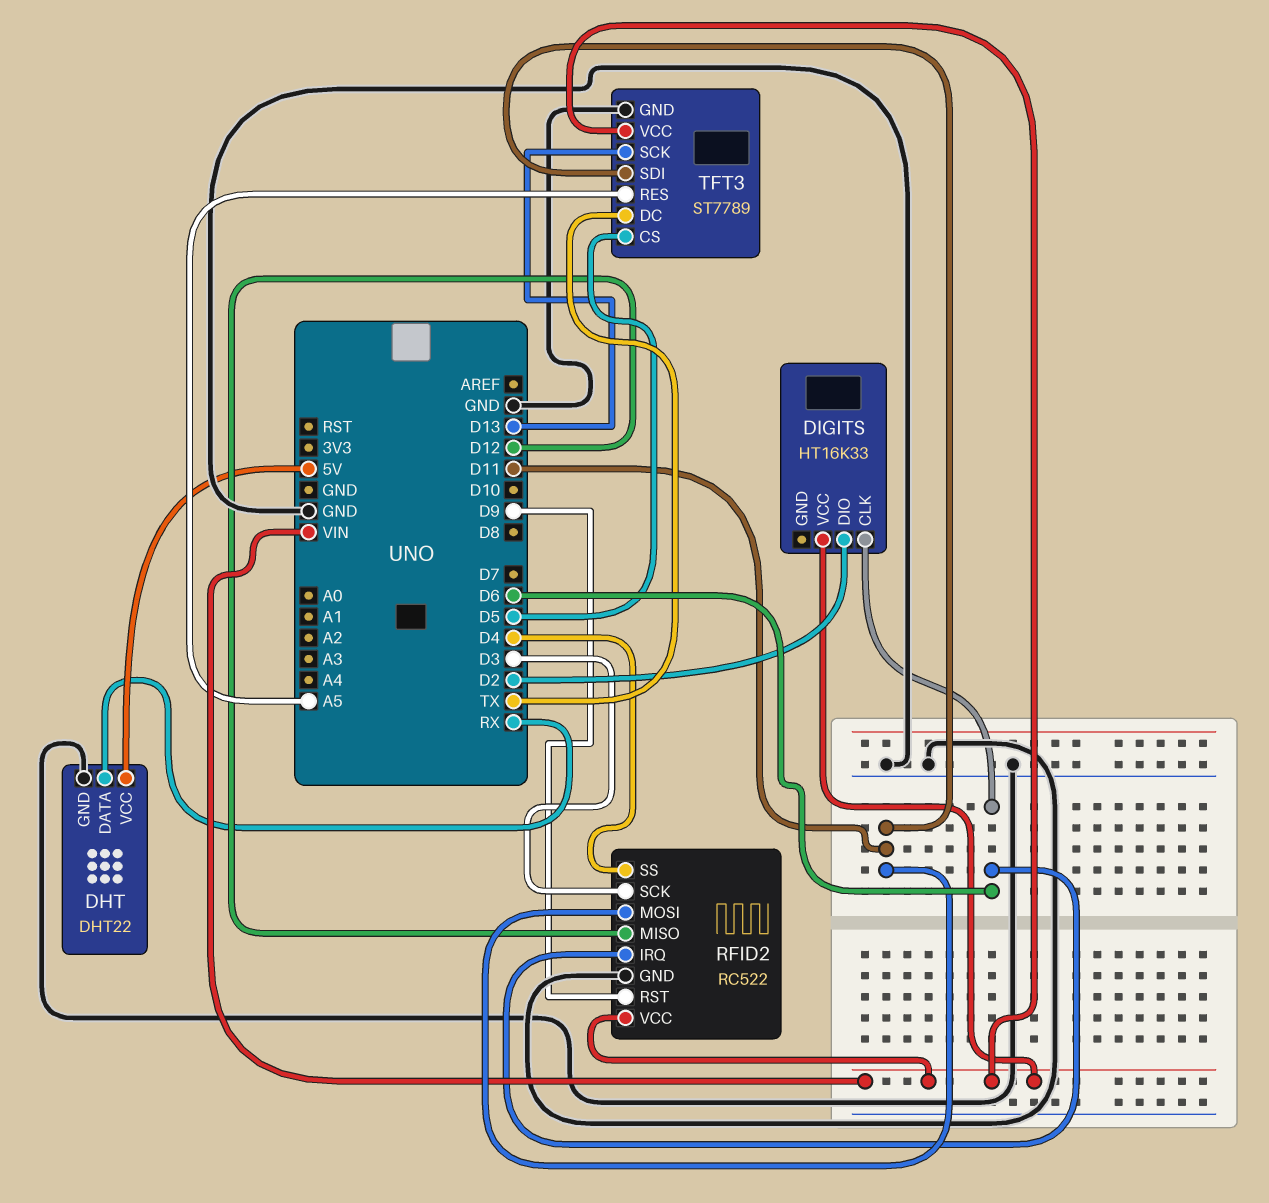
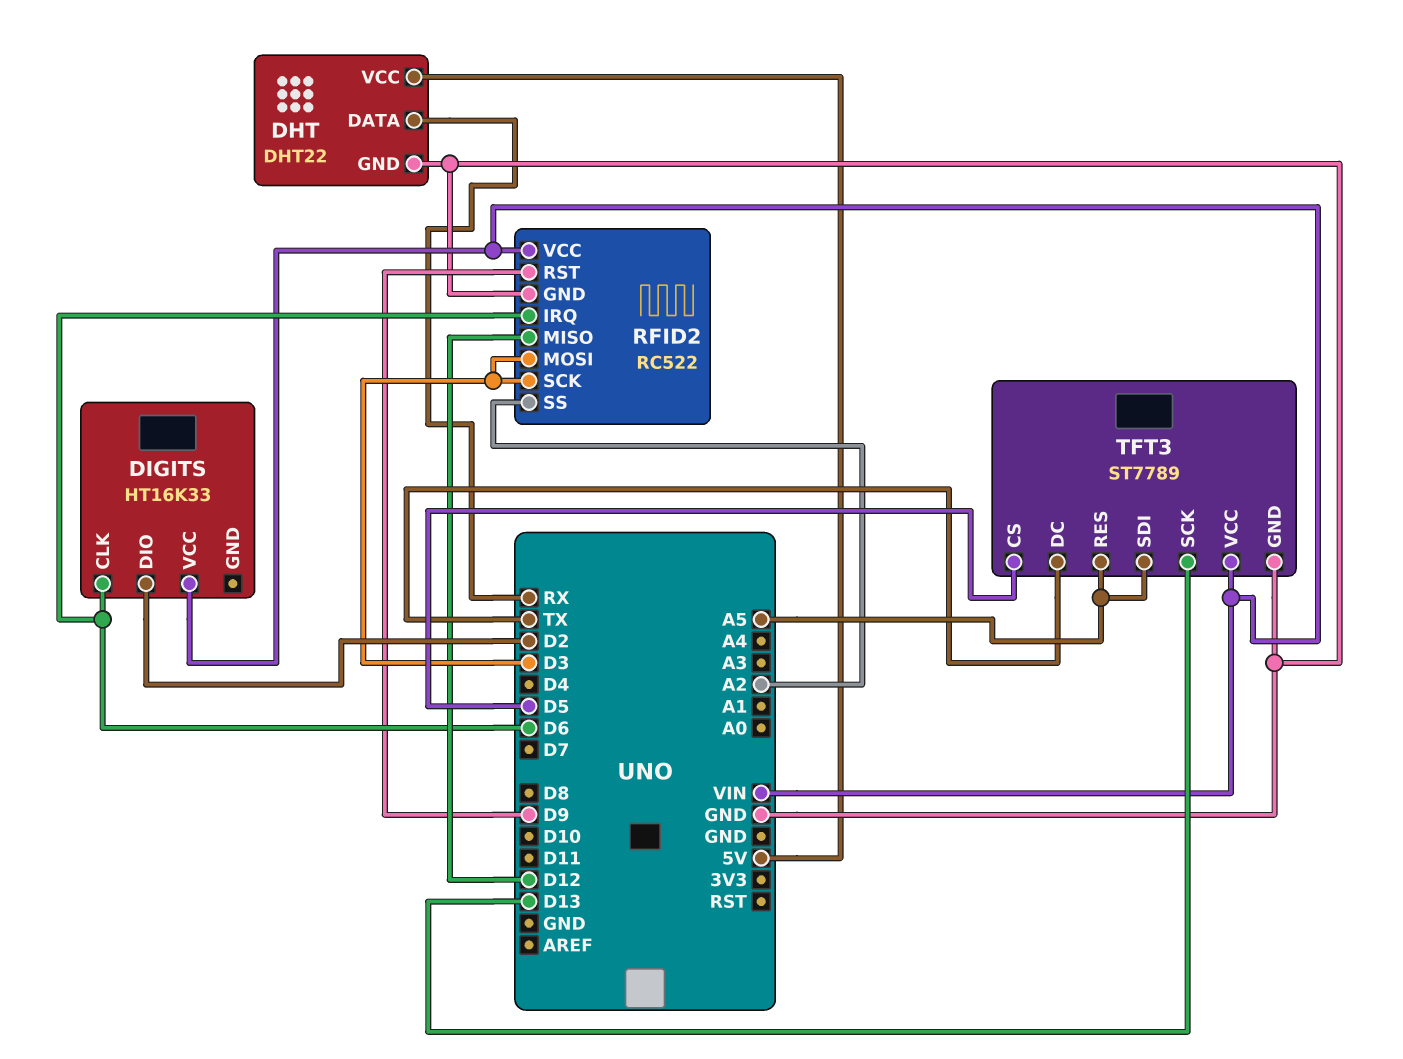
RFID2 pin MOSI: D11 -> D3
RFID2 pin SS: D4 -> A2
TFT3 pin SDI: D11 -> A5

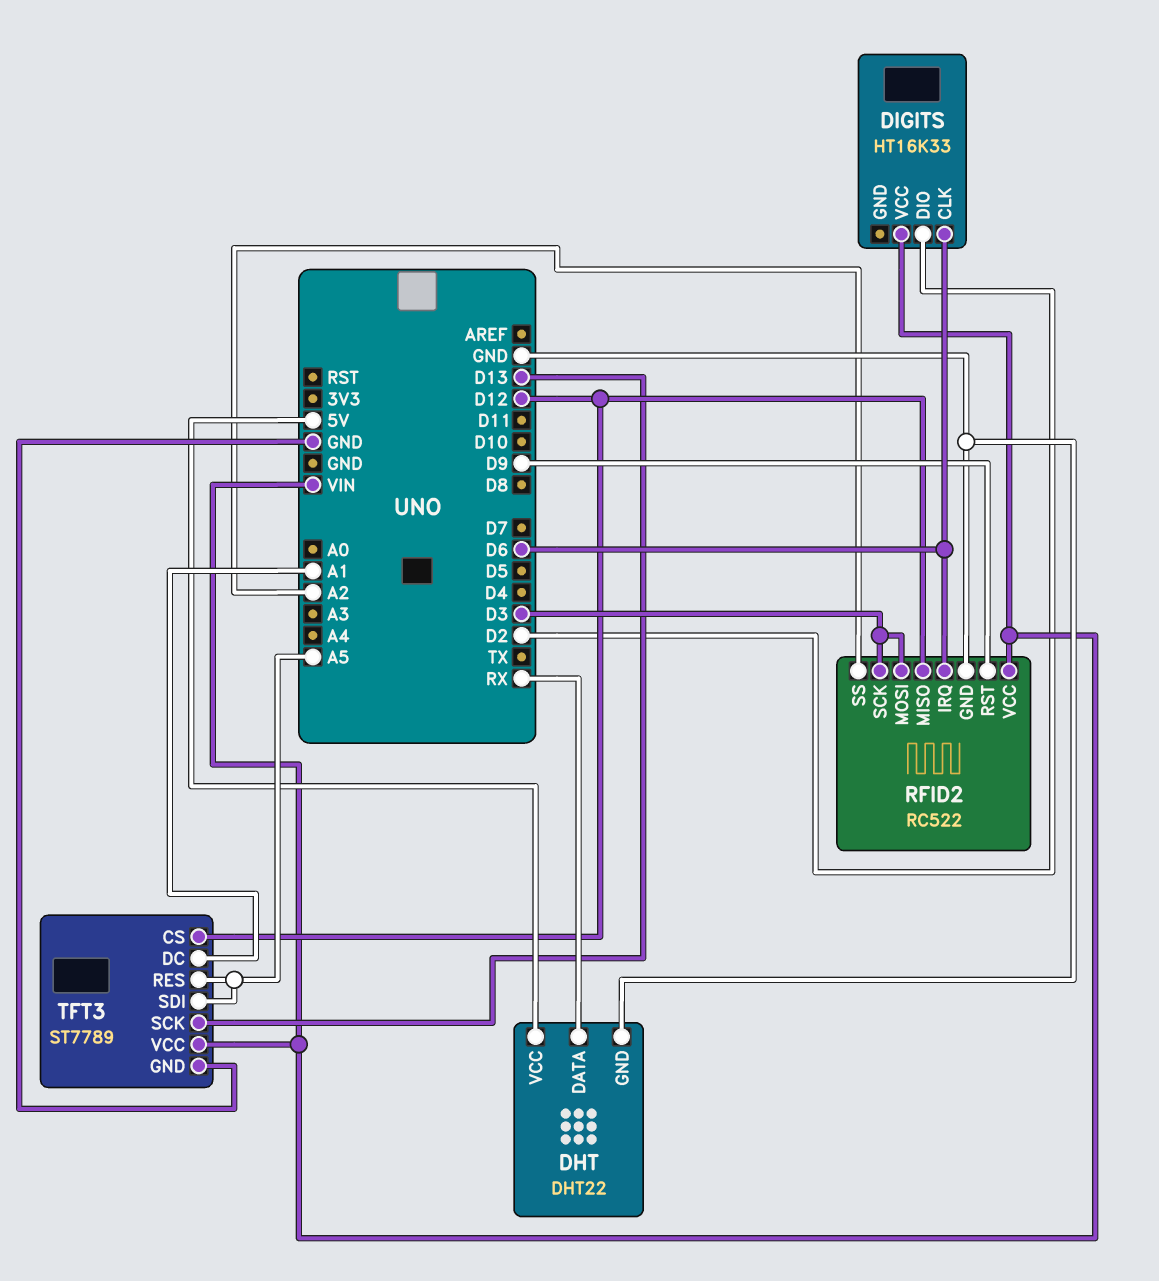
TFT3 pin CS: D5 -> D12
TFT3 pin DC: TX -> A1

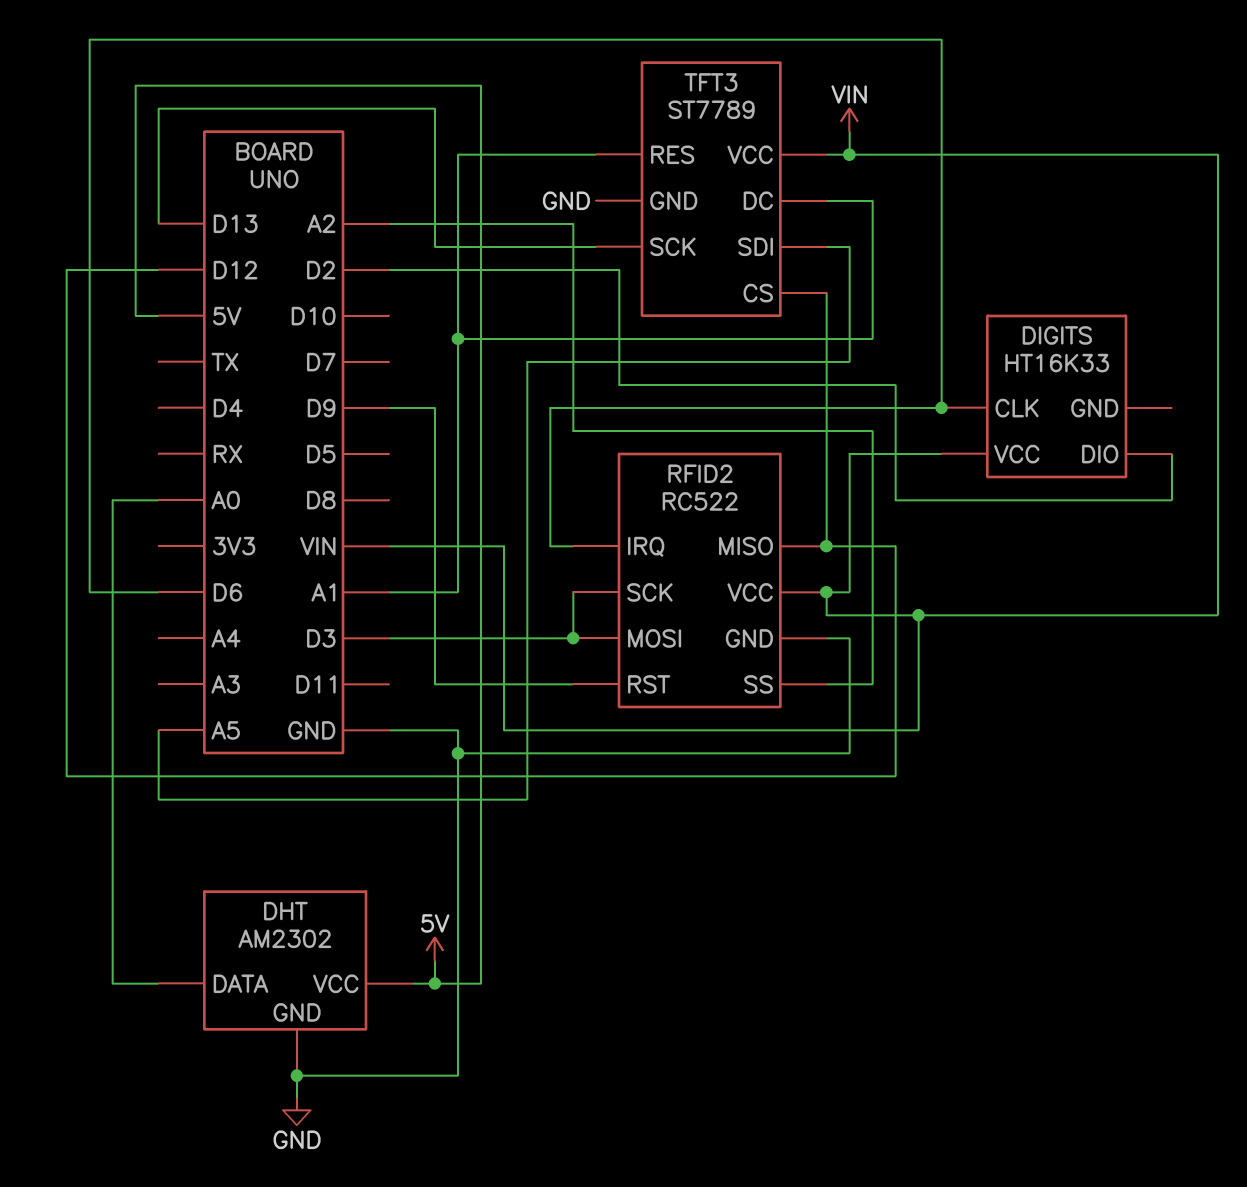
DHT: DHT22 -> AM2302
DHT pin DATA: RX -> A0
TFT3 pin RES: A5 -> A1

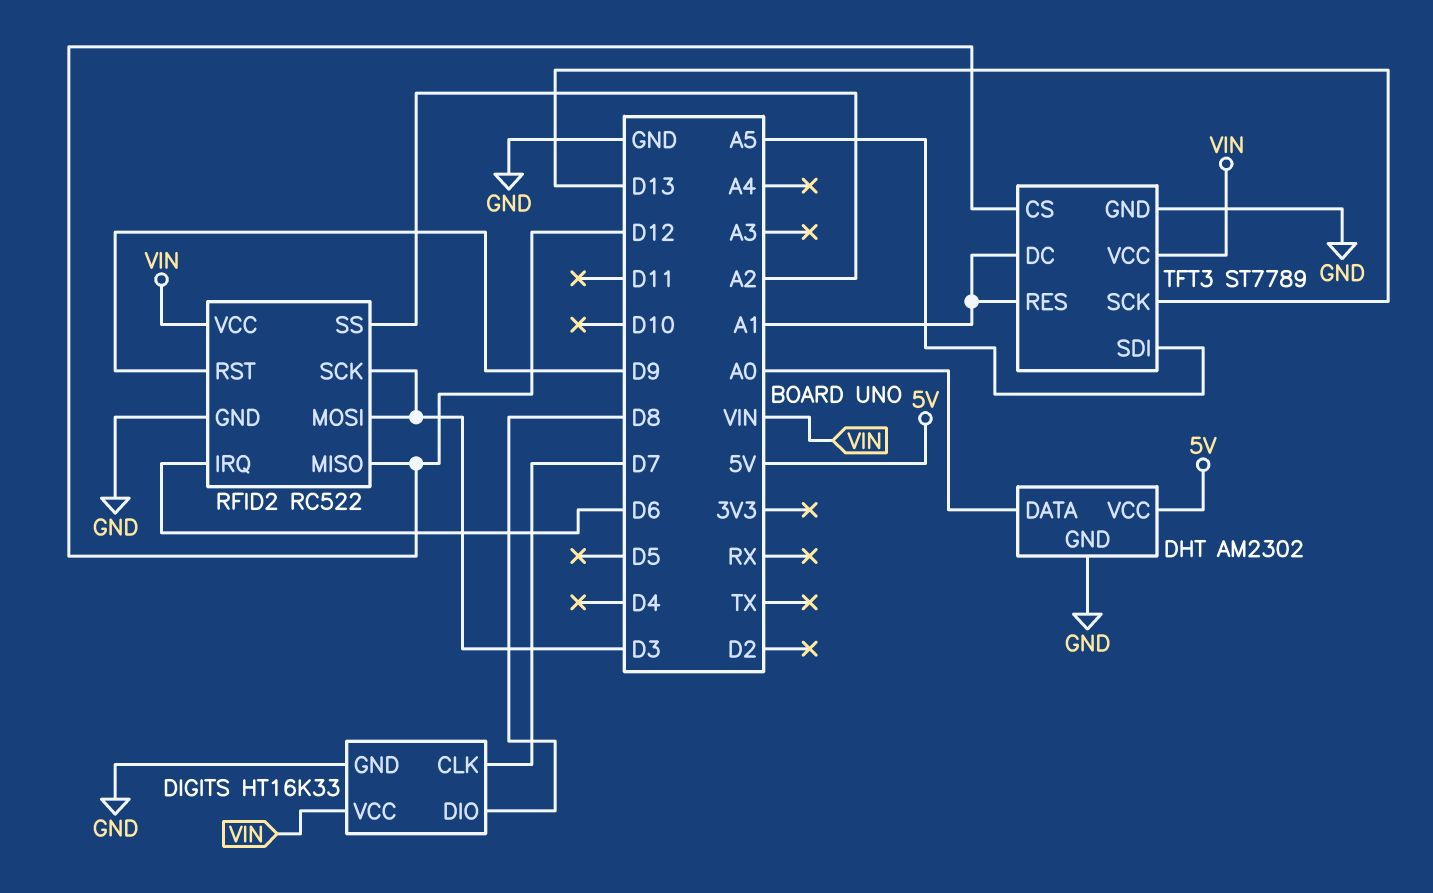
DIGITS pin CLK: D6 -> D7
DIGITS pin DIO: D2 -> D8
DIGITS pin GND: none -> GND

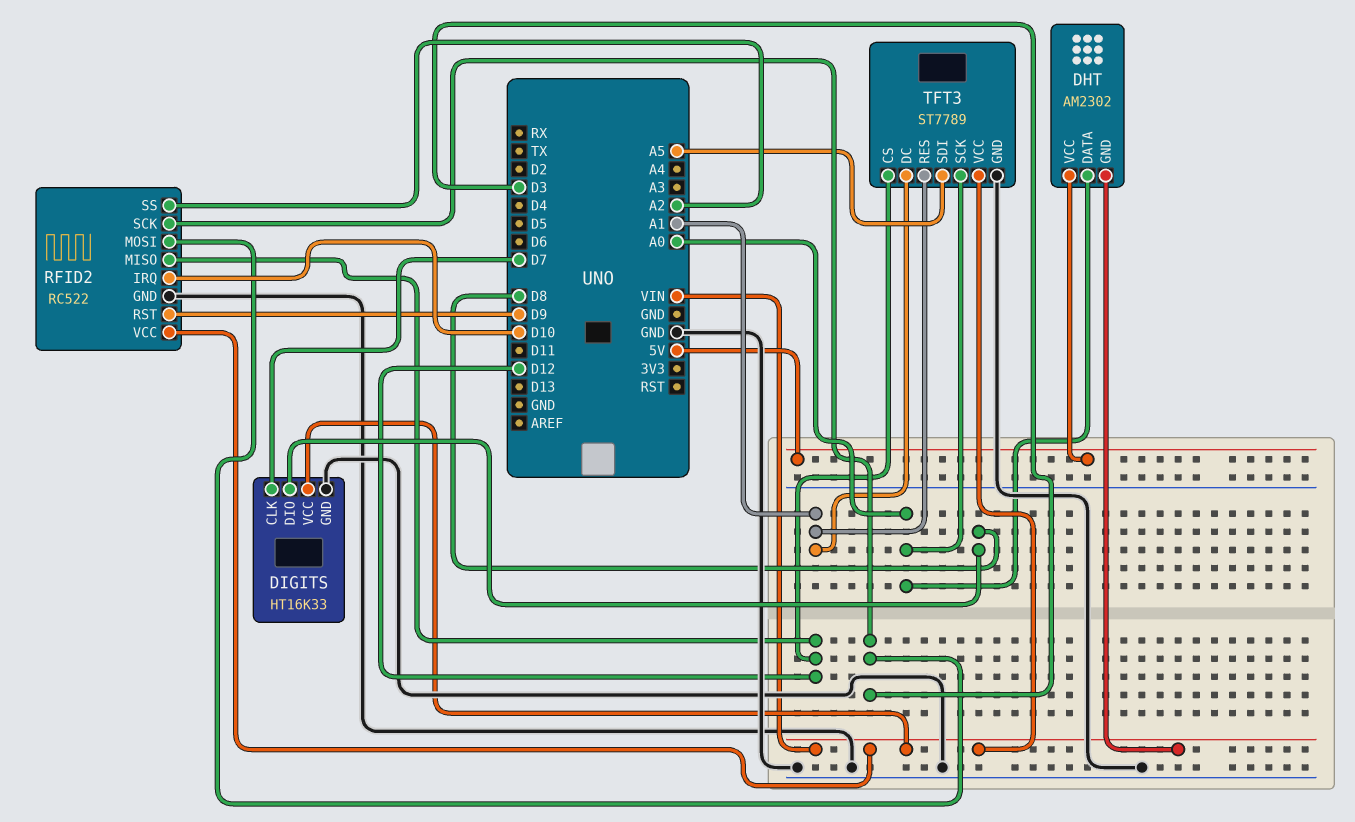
DHT pin GND: GND -> VIN
RFID2 pin IRQ: D6 -> D10
TFT3 pin SCK: D13 -> A0

